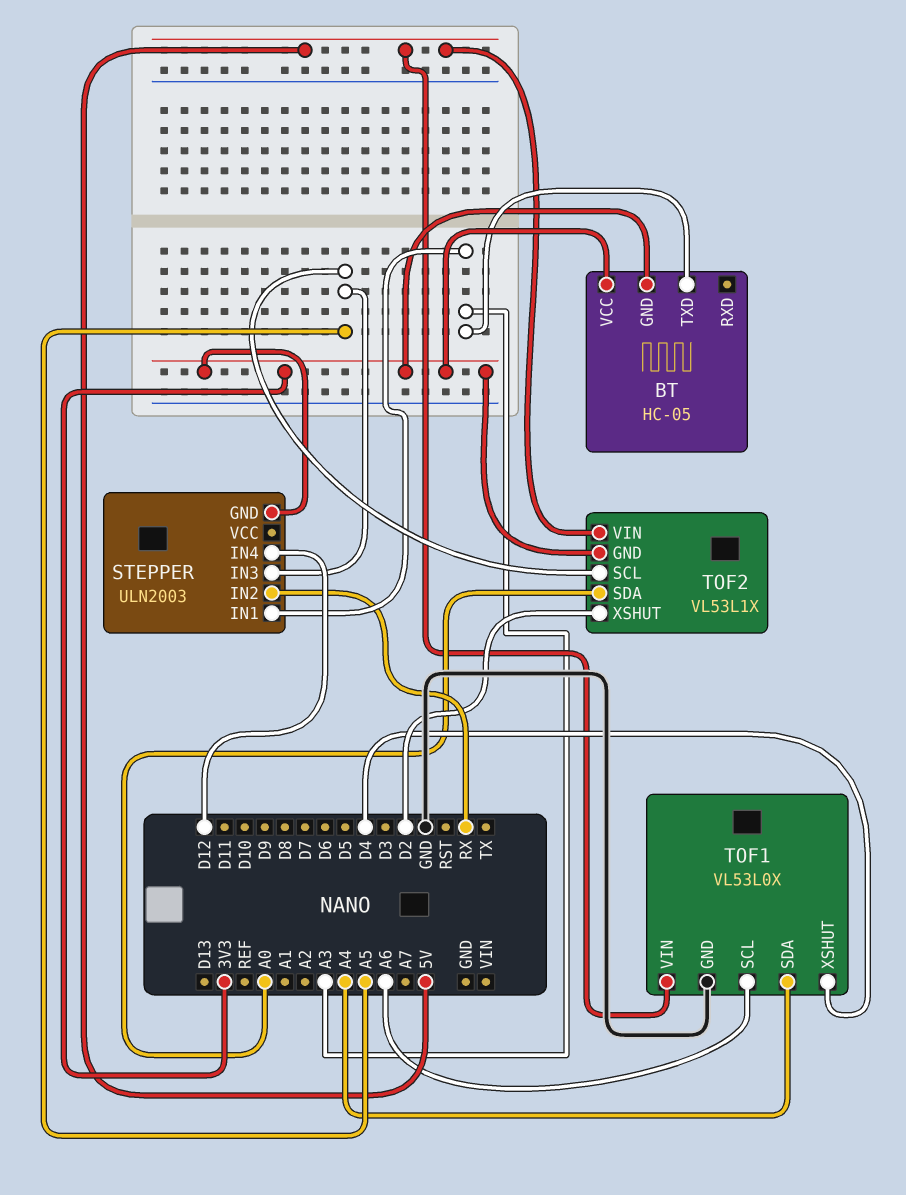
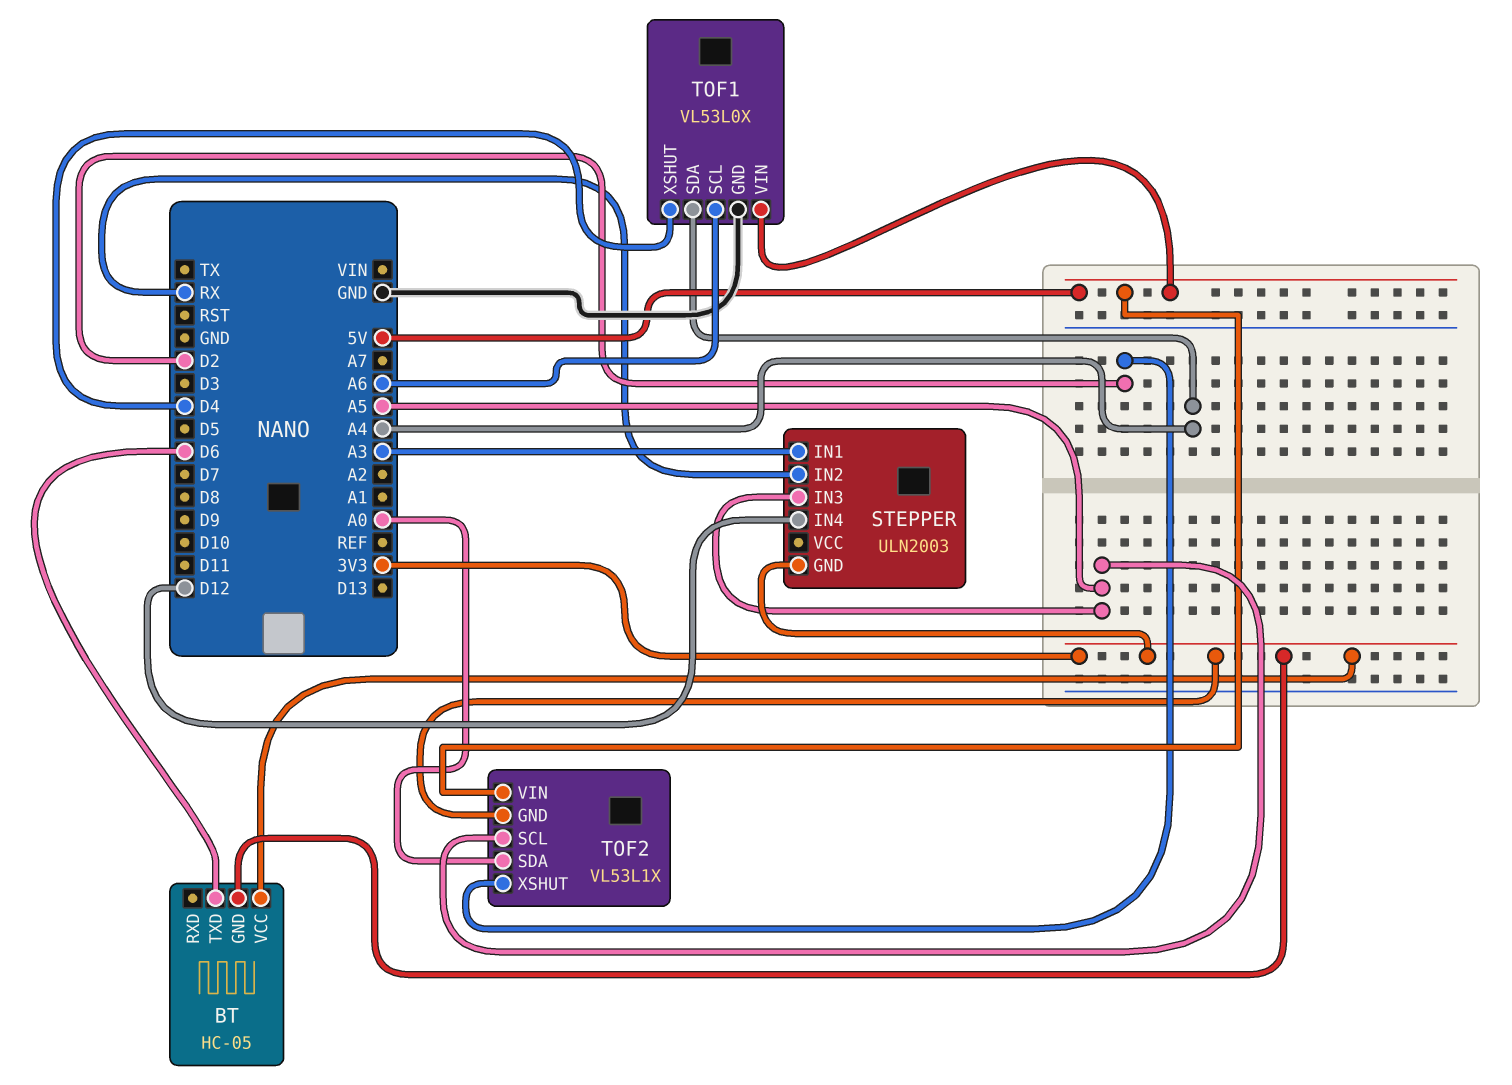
BT pin TXD: A3 -> D6

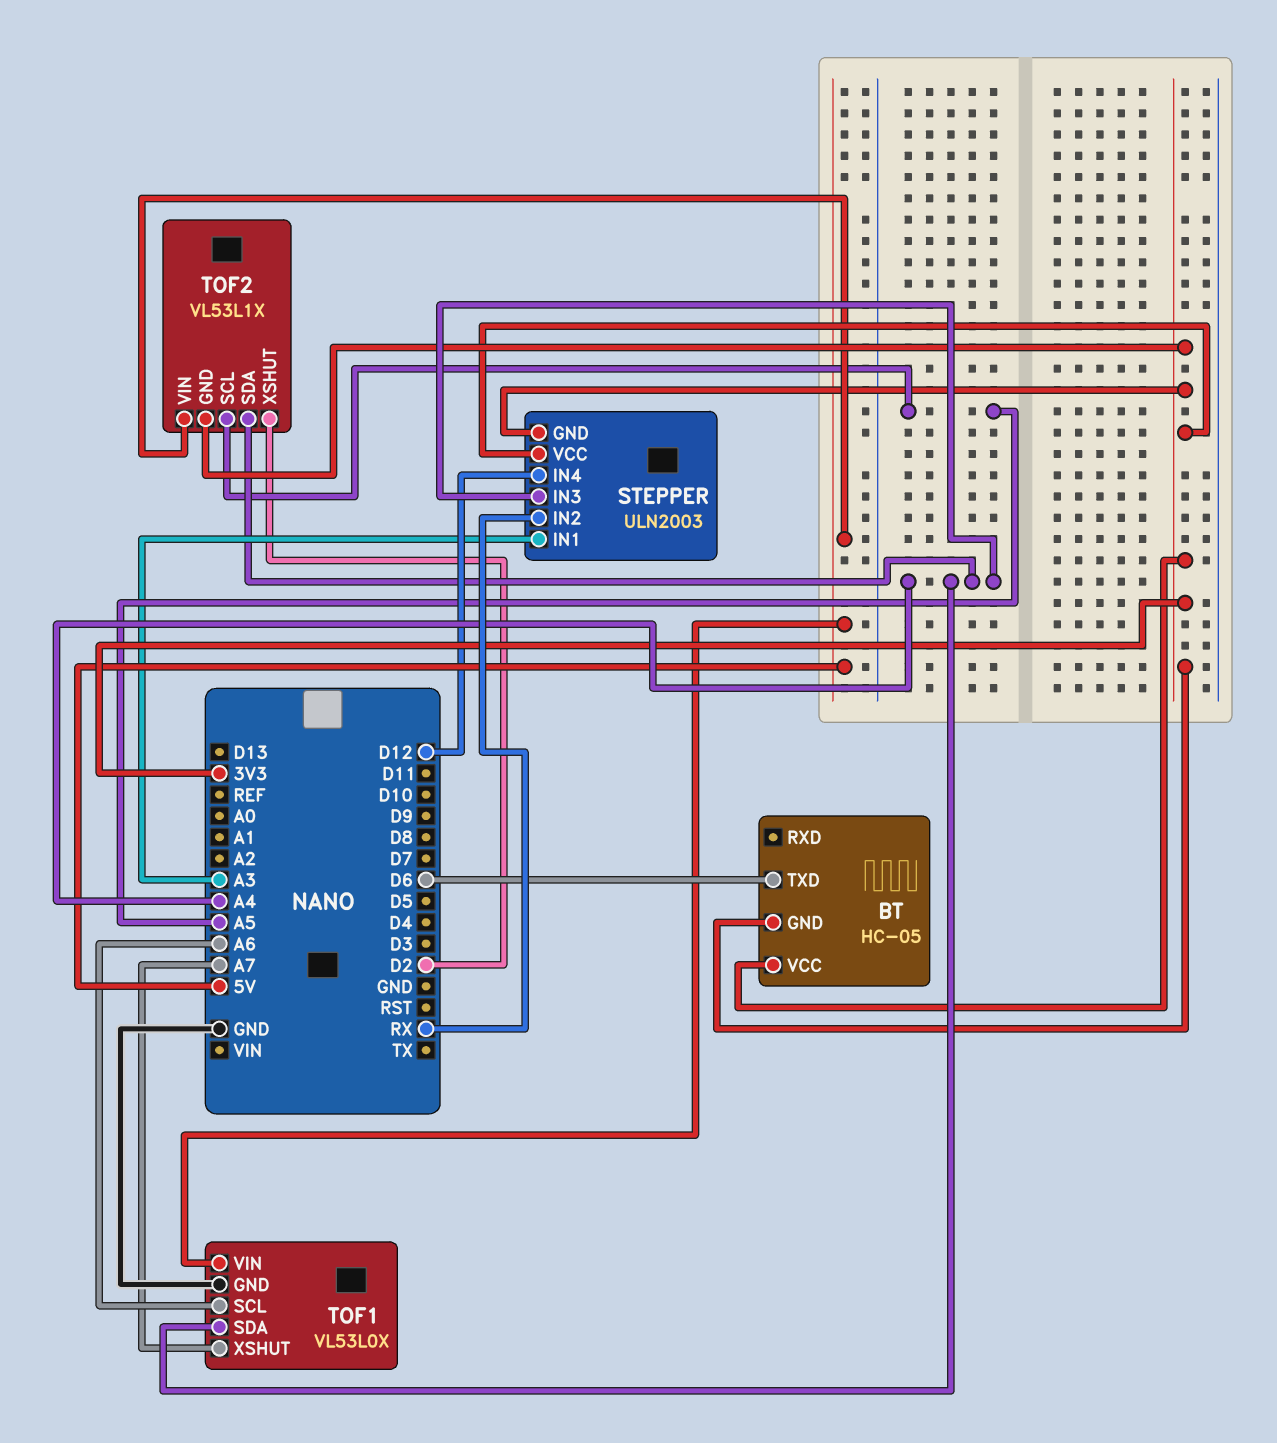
STEPPER pin IN3: A5 -> A4
STEPPER pin VCC: none -> 3V3
TOF1 pin XSHUT: D4 -> A7
TOF2 pin SDA: A0 -> A4

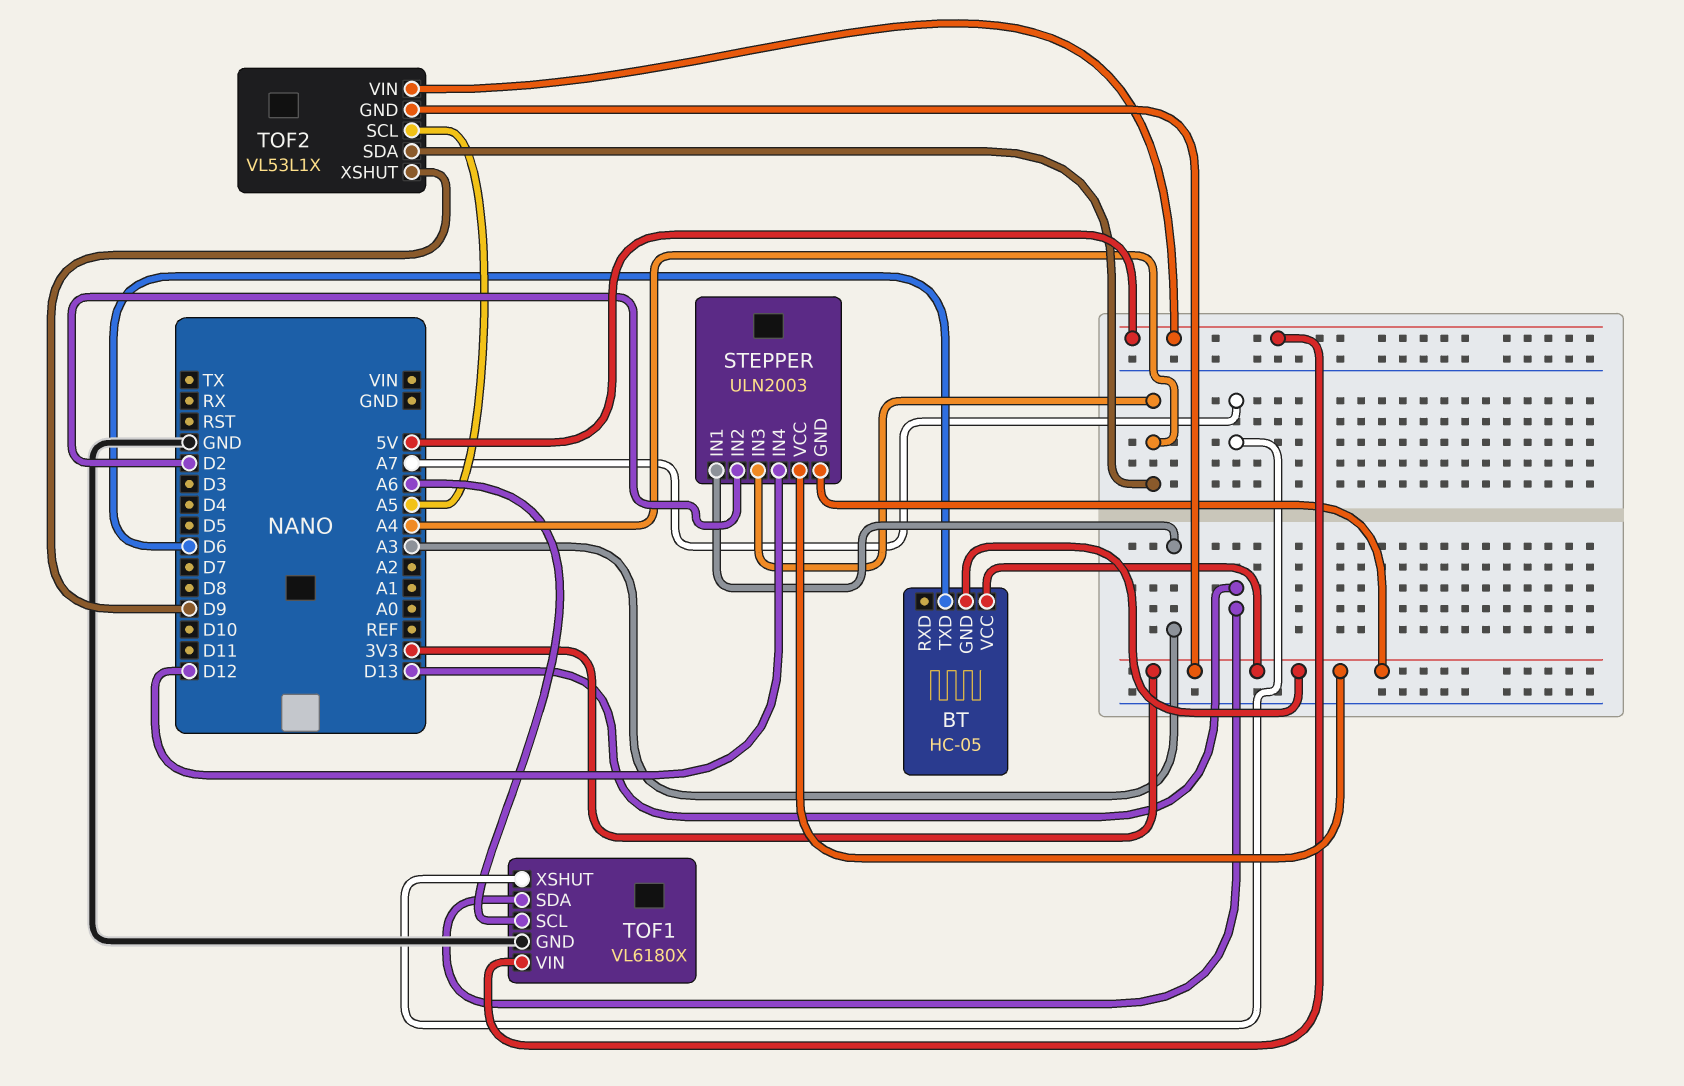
STEPPER pin IN2: RX -> D2
TOF1: VL53L0X -> VL6180X
TOF1 pin SDA: A4 -> D13
TOF2 pin XSHUT: D2 -> D9

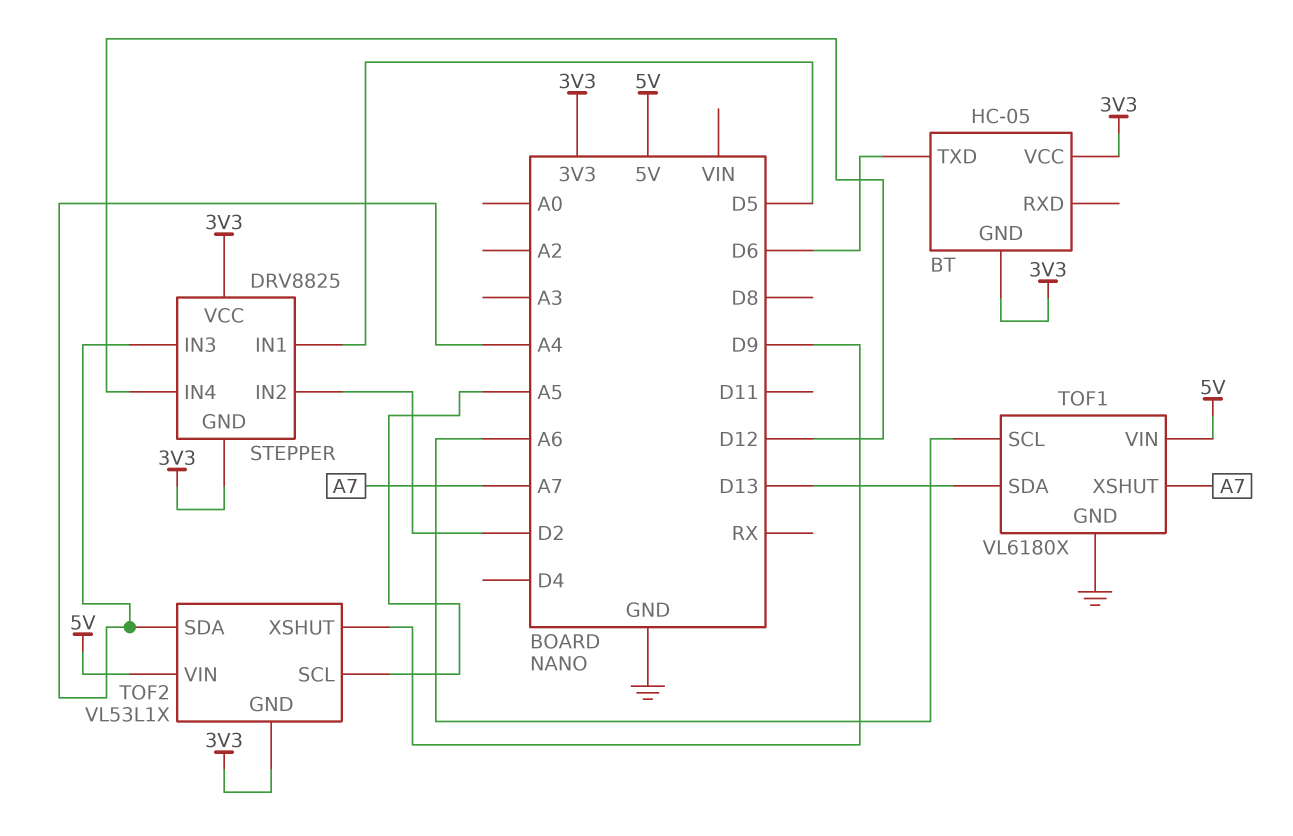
STEPPER: ULN2003 -> DRV8825
STEPPER pin IN1: A3 -> D5

